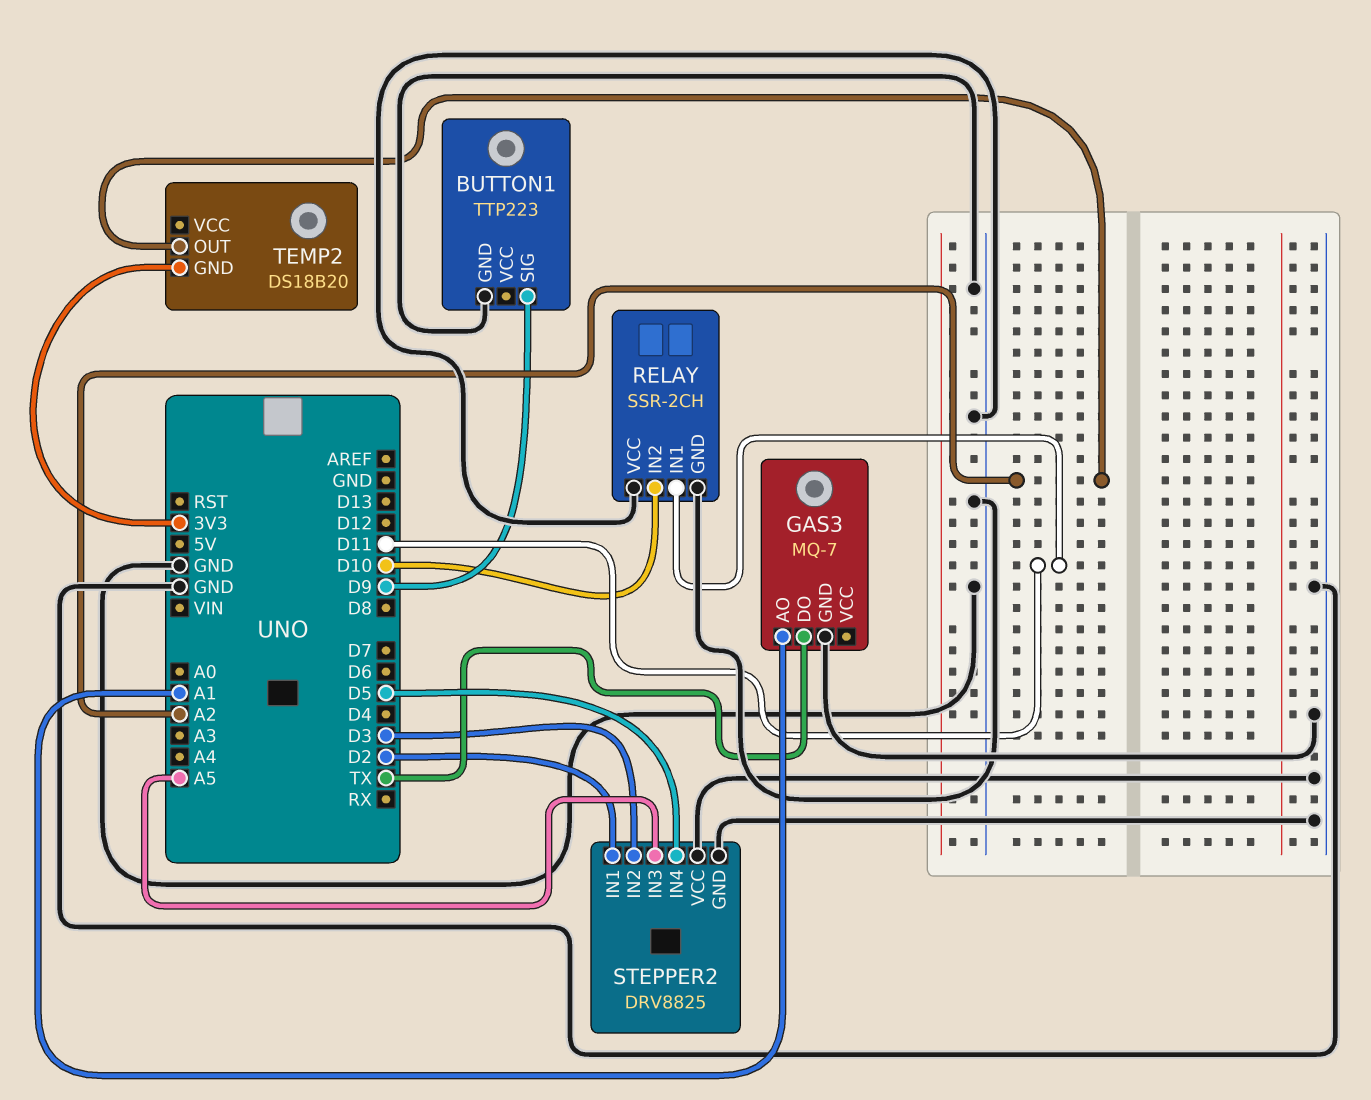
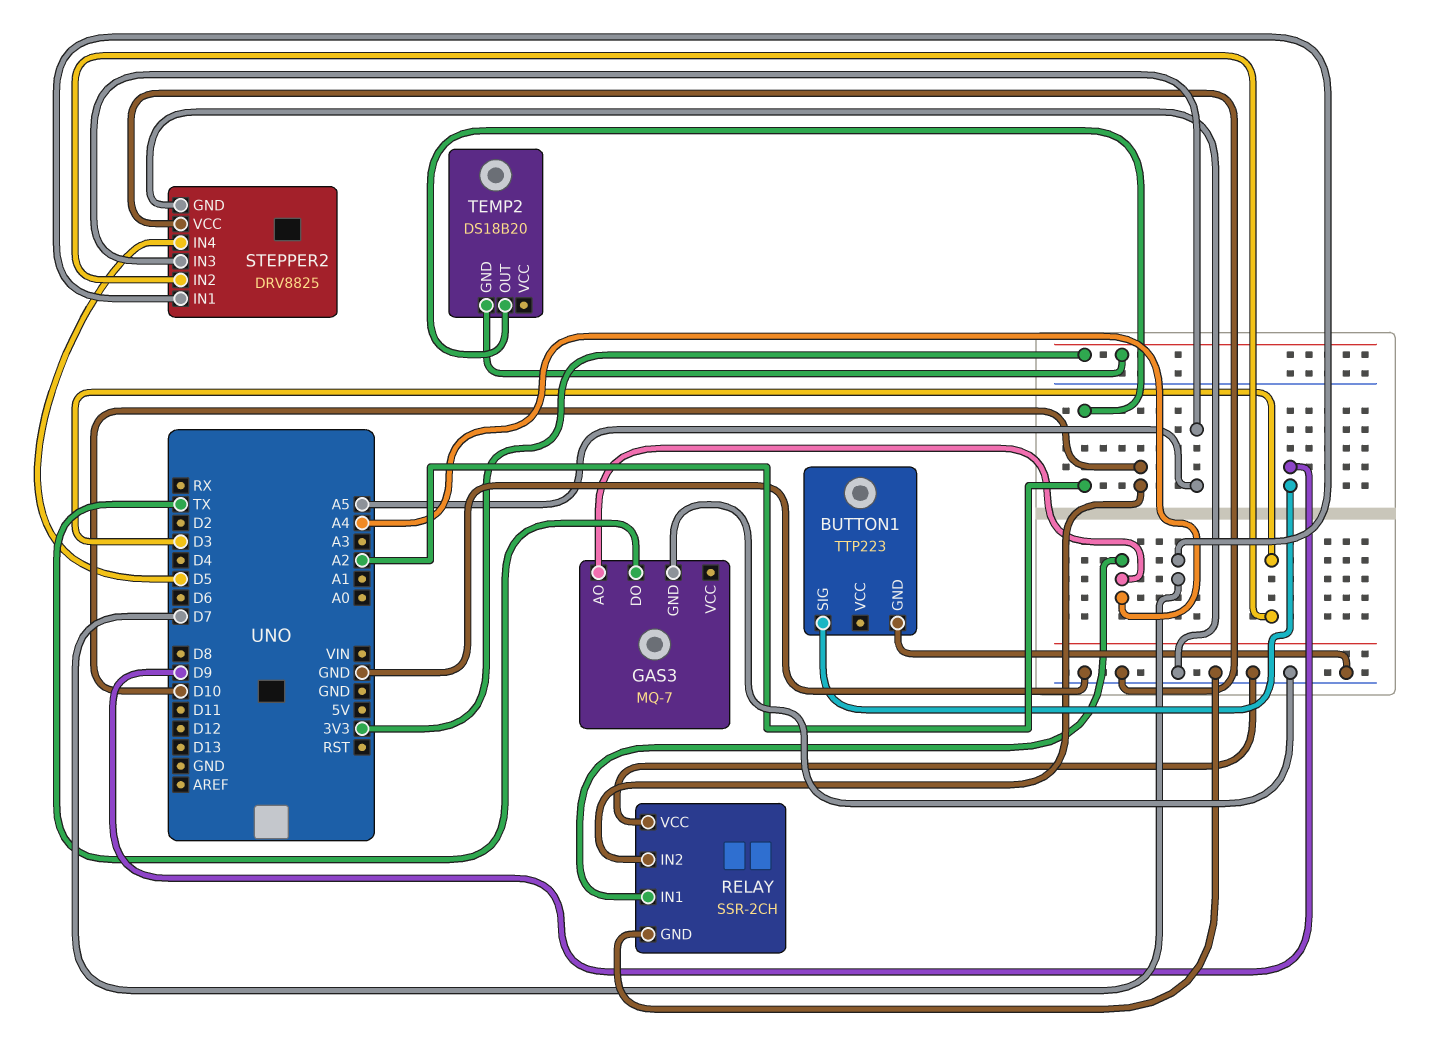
GAS3 pin AO: A1 -> A4
RELAY pin IN1: D11 -> A4
STEPPER2 pin IN1: D2 -> D7

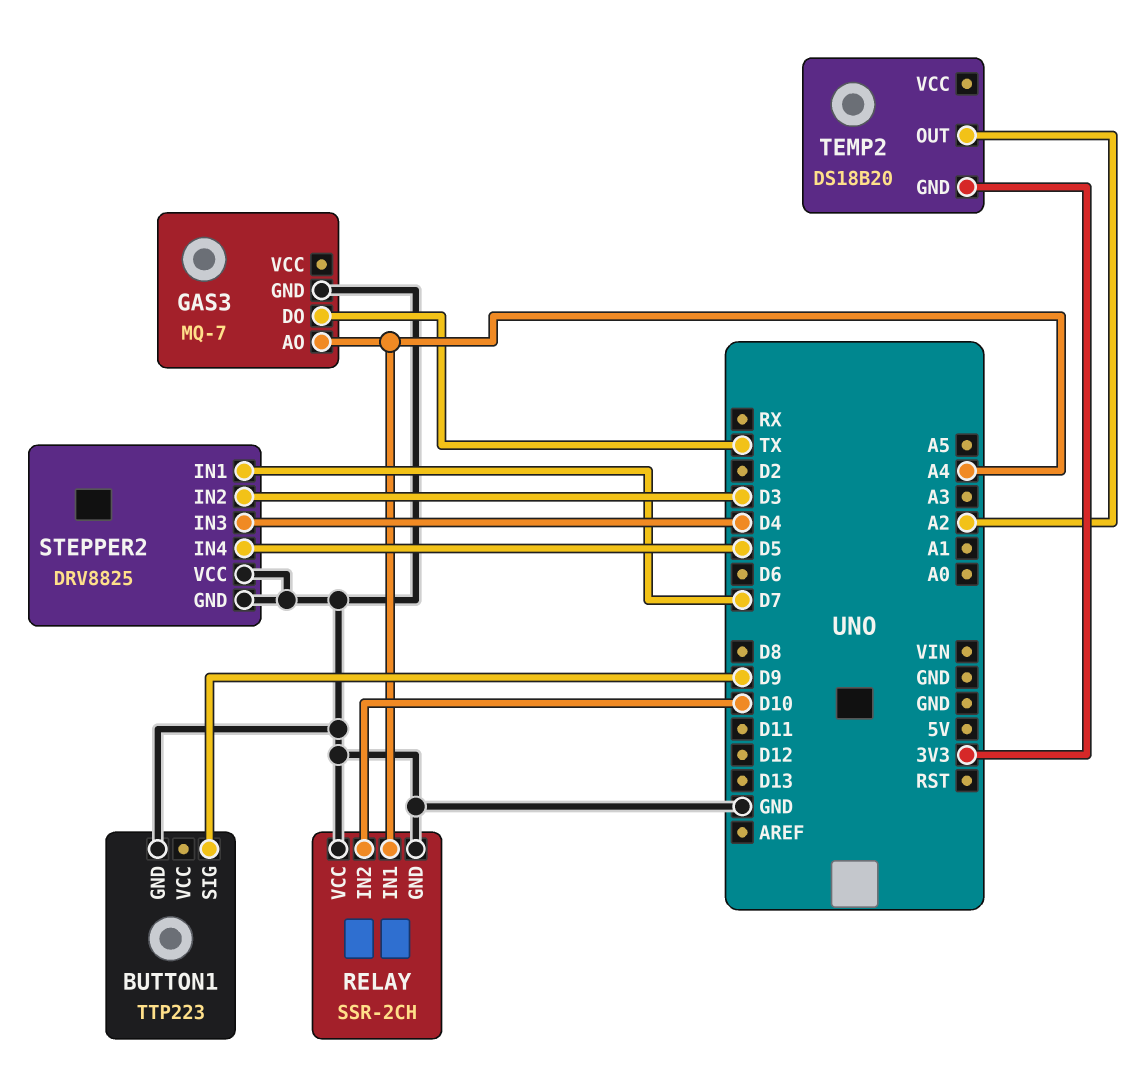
STEPPER2 pin IN3: A5 -> D4

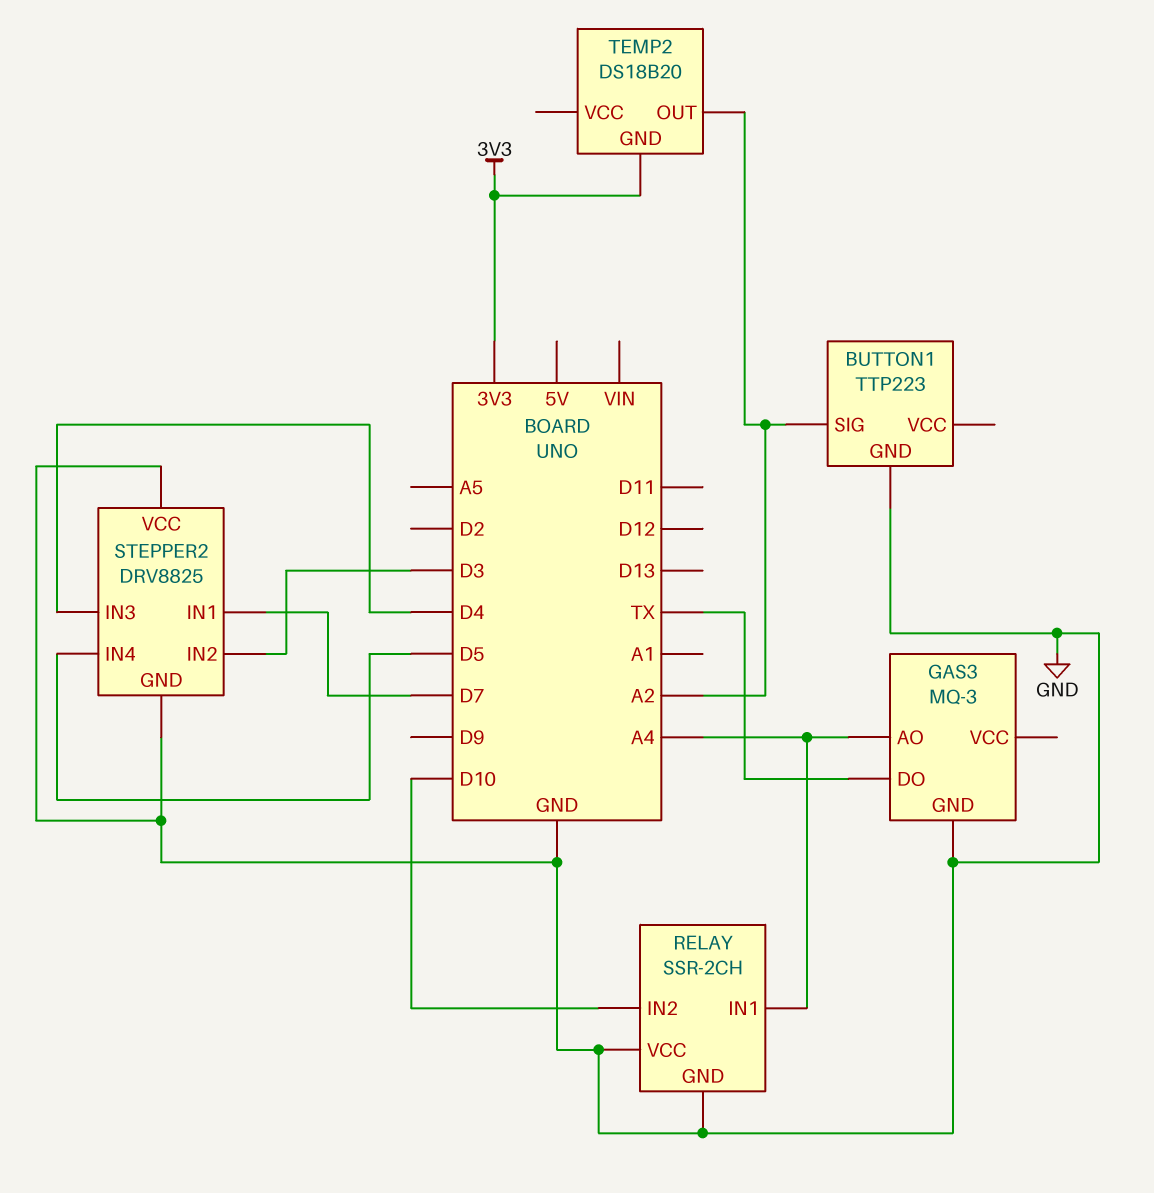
BUTTON1 pin SIG: D9 -> A2
GAS3: MQ-7 -> MQ-3

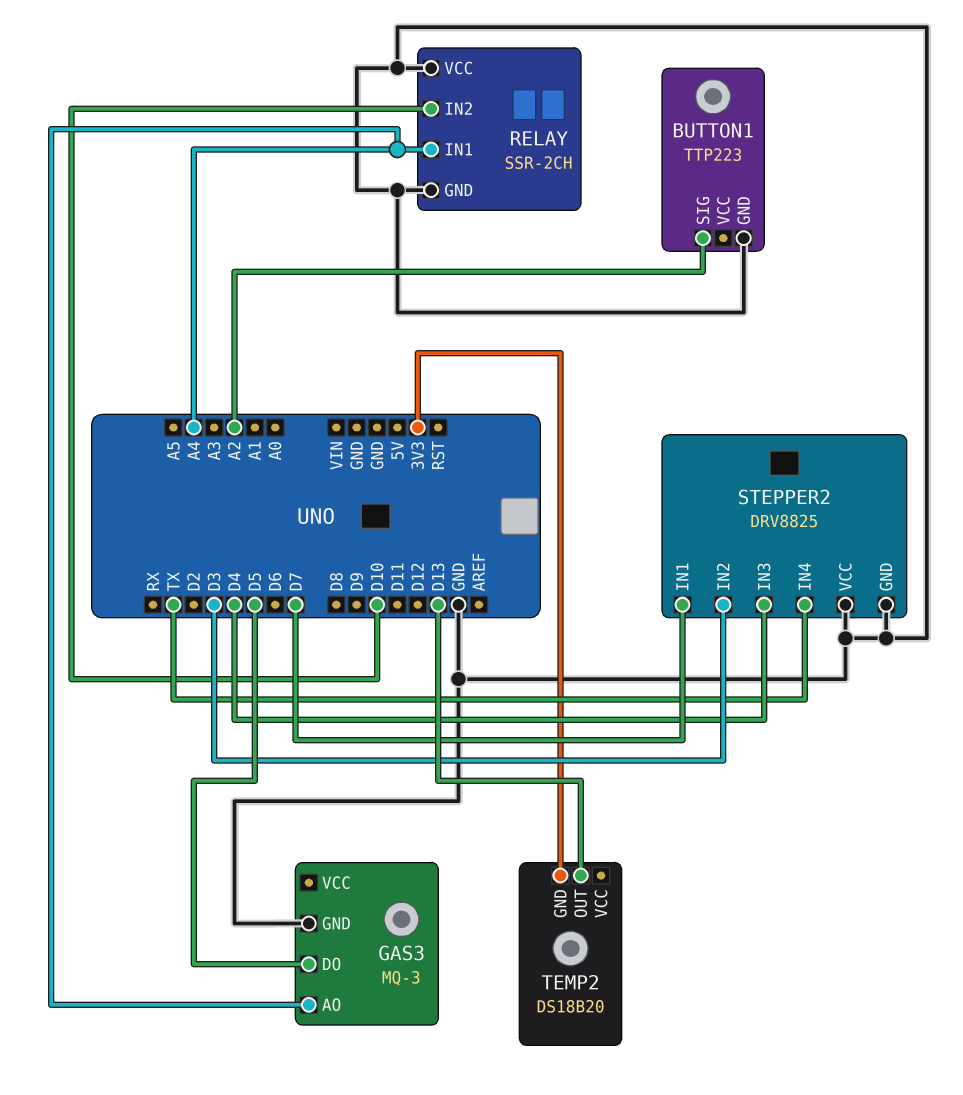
GAS3 pin DO: TX -> D5
STEPPER2 pin IN4: D5 -> TX
TEMP2 pin OUT: A2 -> D13

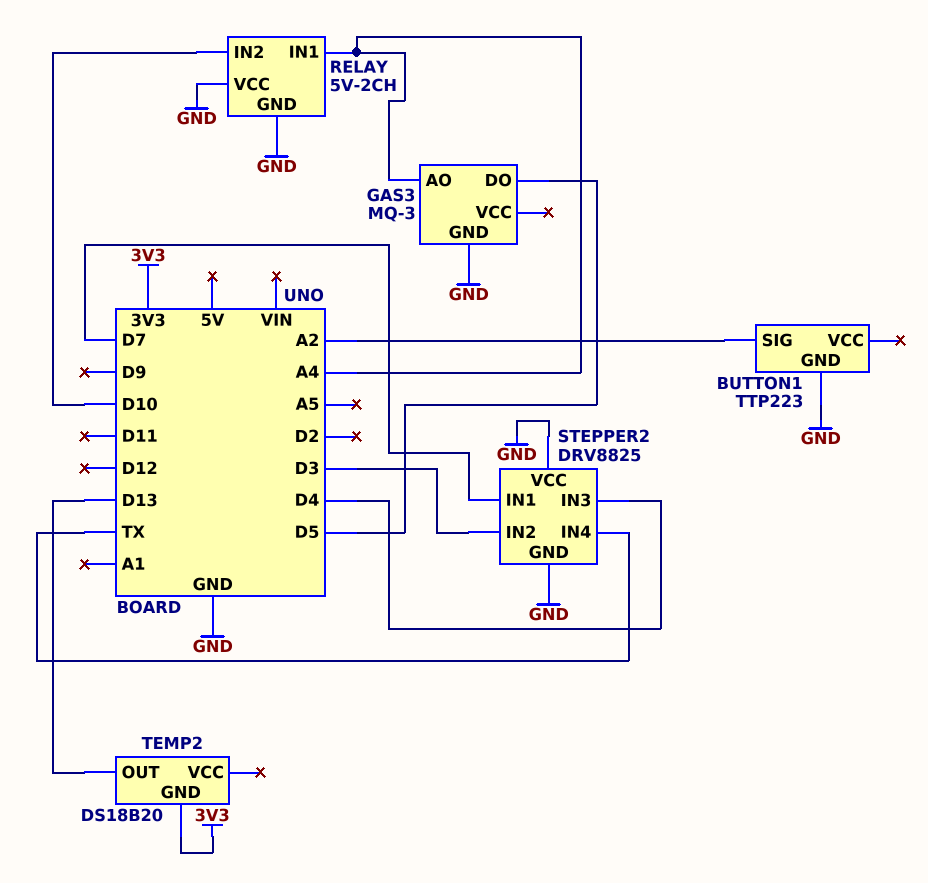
RELAY: SSR-2CH -> 5V-2CH

